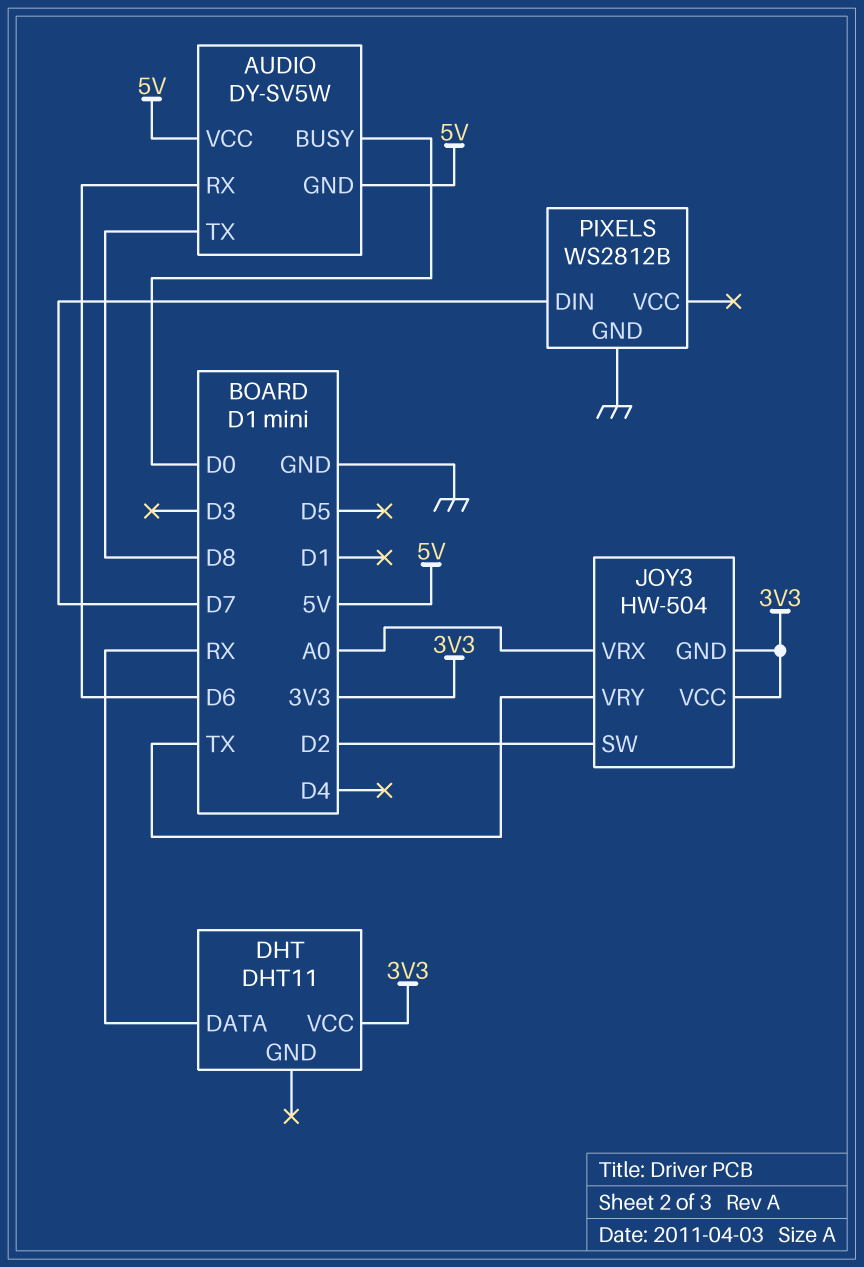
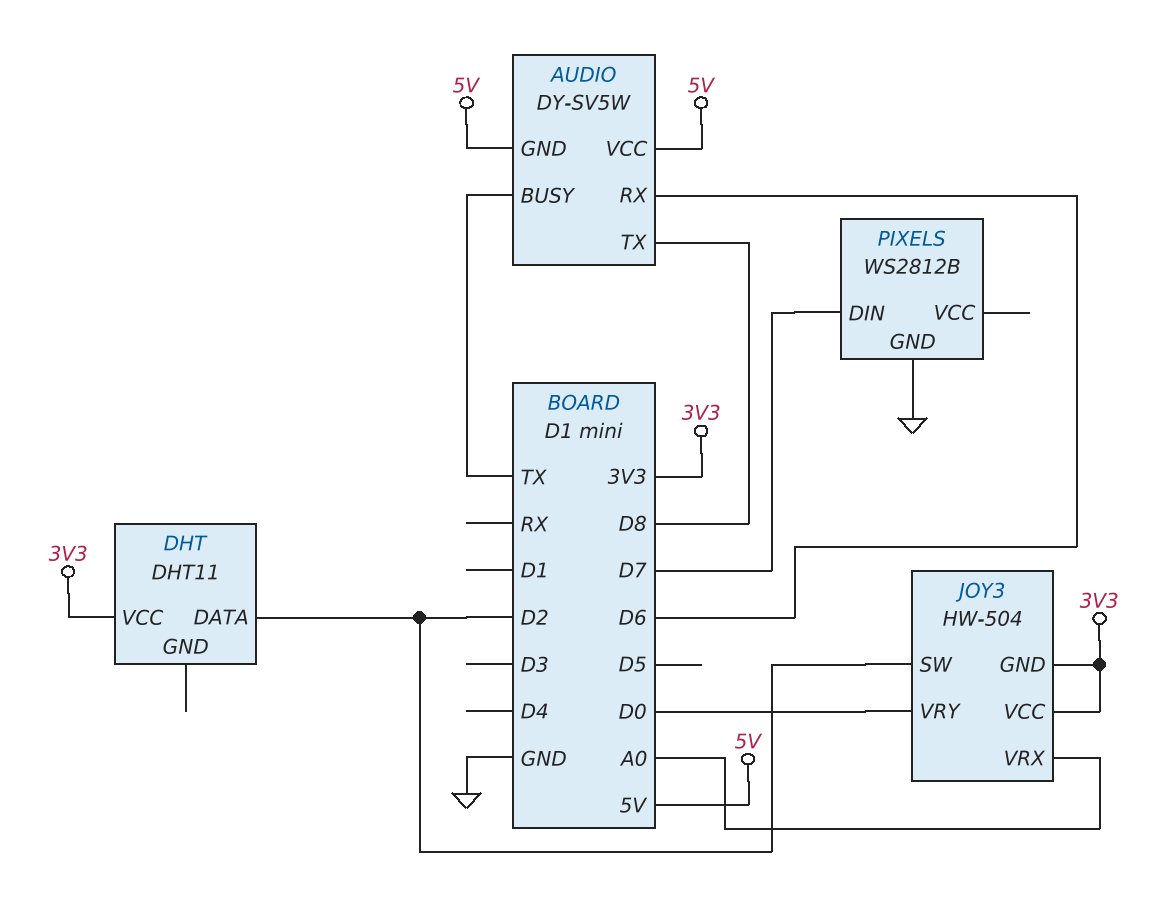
AUDIO pin BUSY: D0 -> TX
DHT pin DATA: RX -> D2
JOY3 pin VRY: TX -> D0

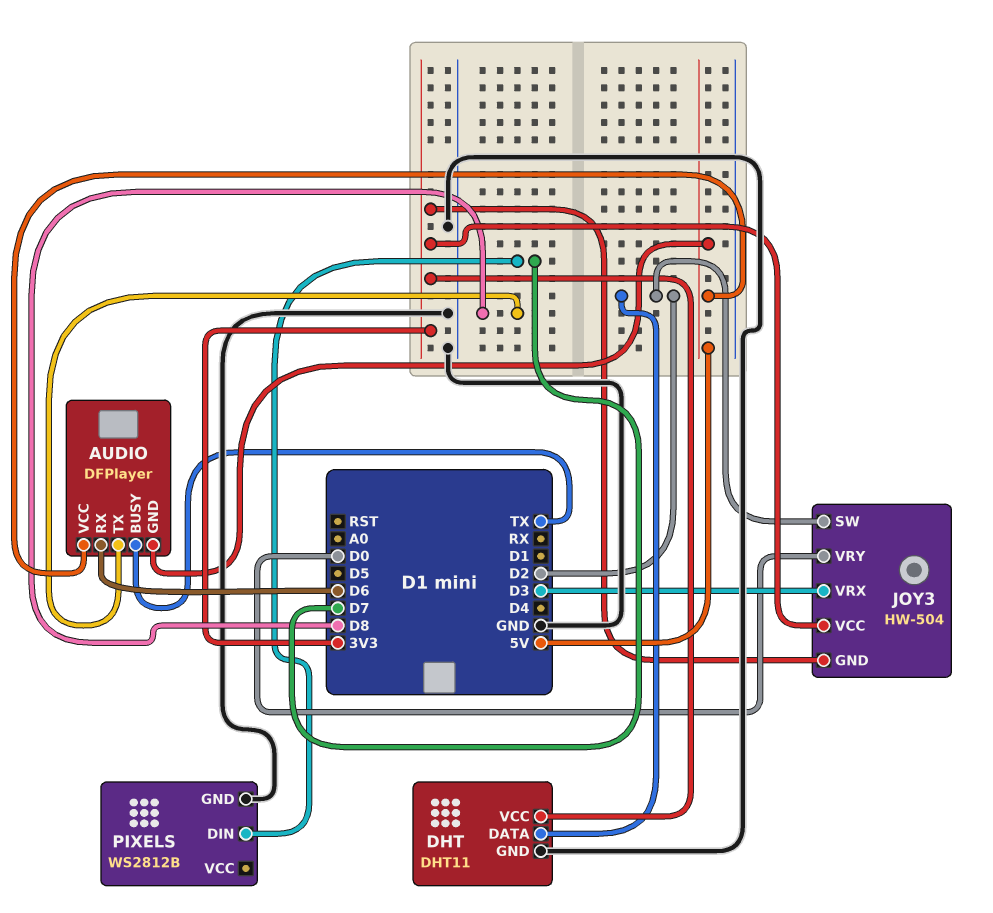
AUDIO: DY-SV5W -> DFPlayer
DHT pin GND: none -> GND
JOY3 pin VRX: A0 -> D3

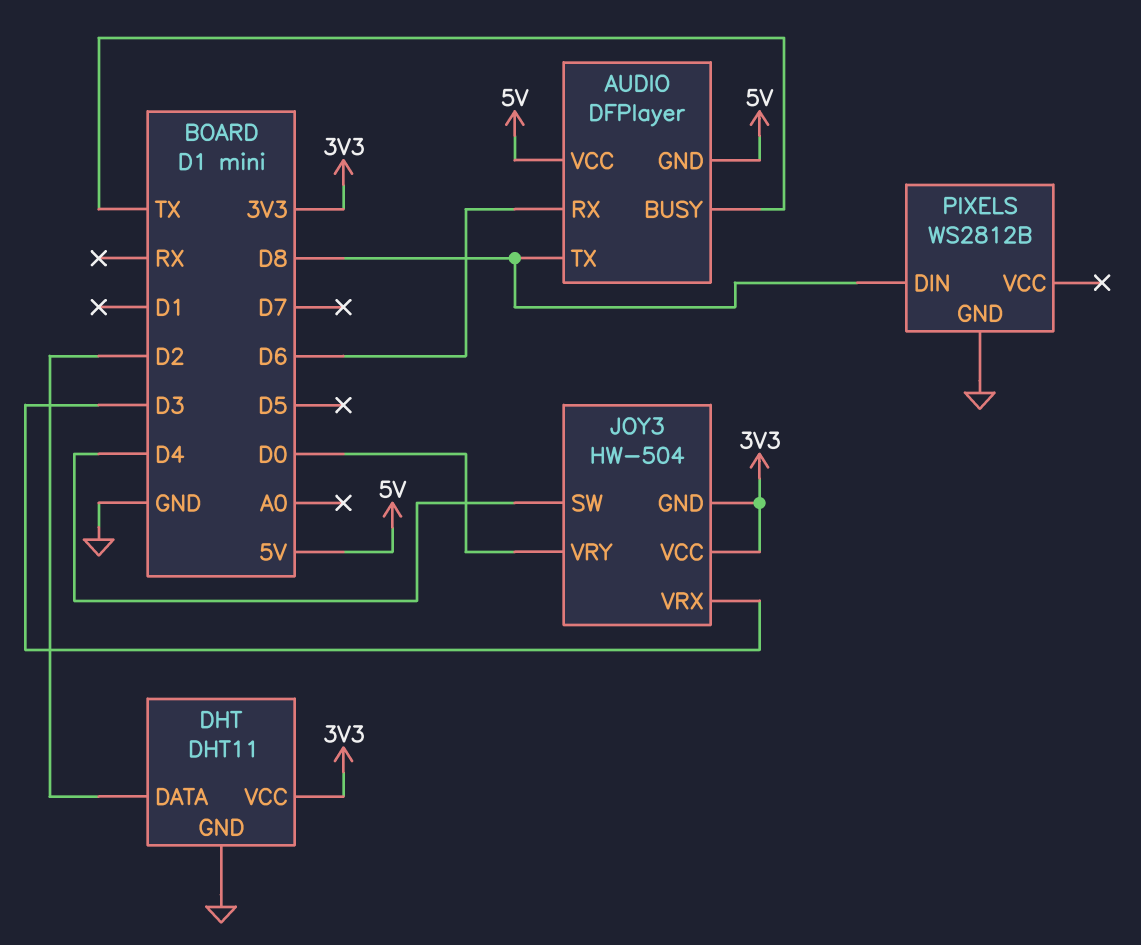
JOY3 pin SW: D2 -> D4
PIXELS pin DIN: D7 -> D8

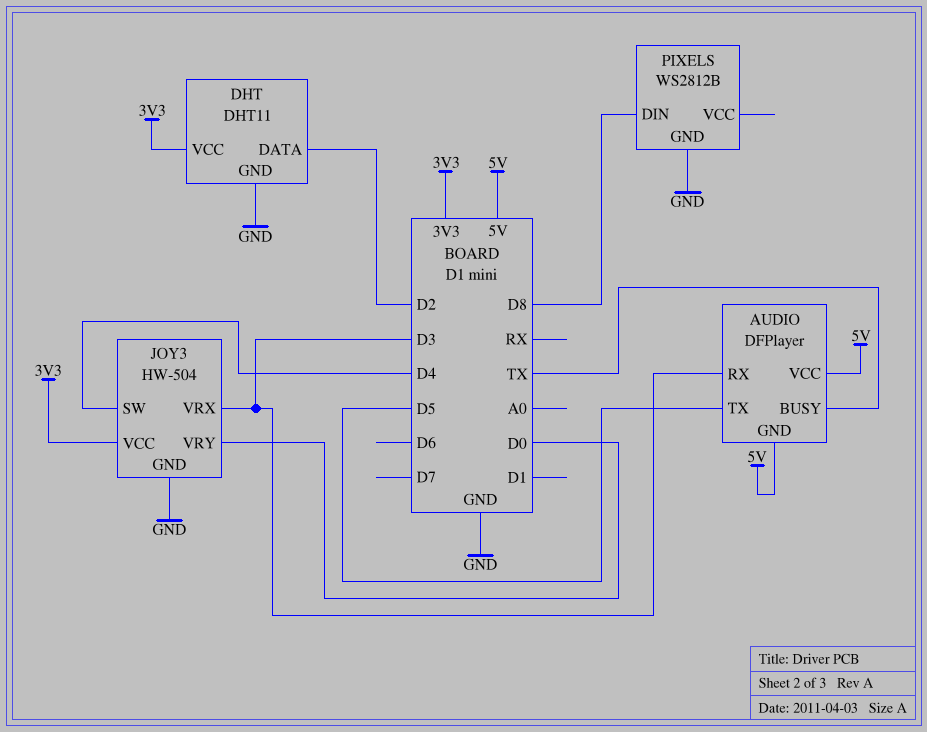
AUDIO pin RX: D6 -> D3
AUDIO pin TX: D8 -> D5
JOY3 pin GND: 3V3 -> GND

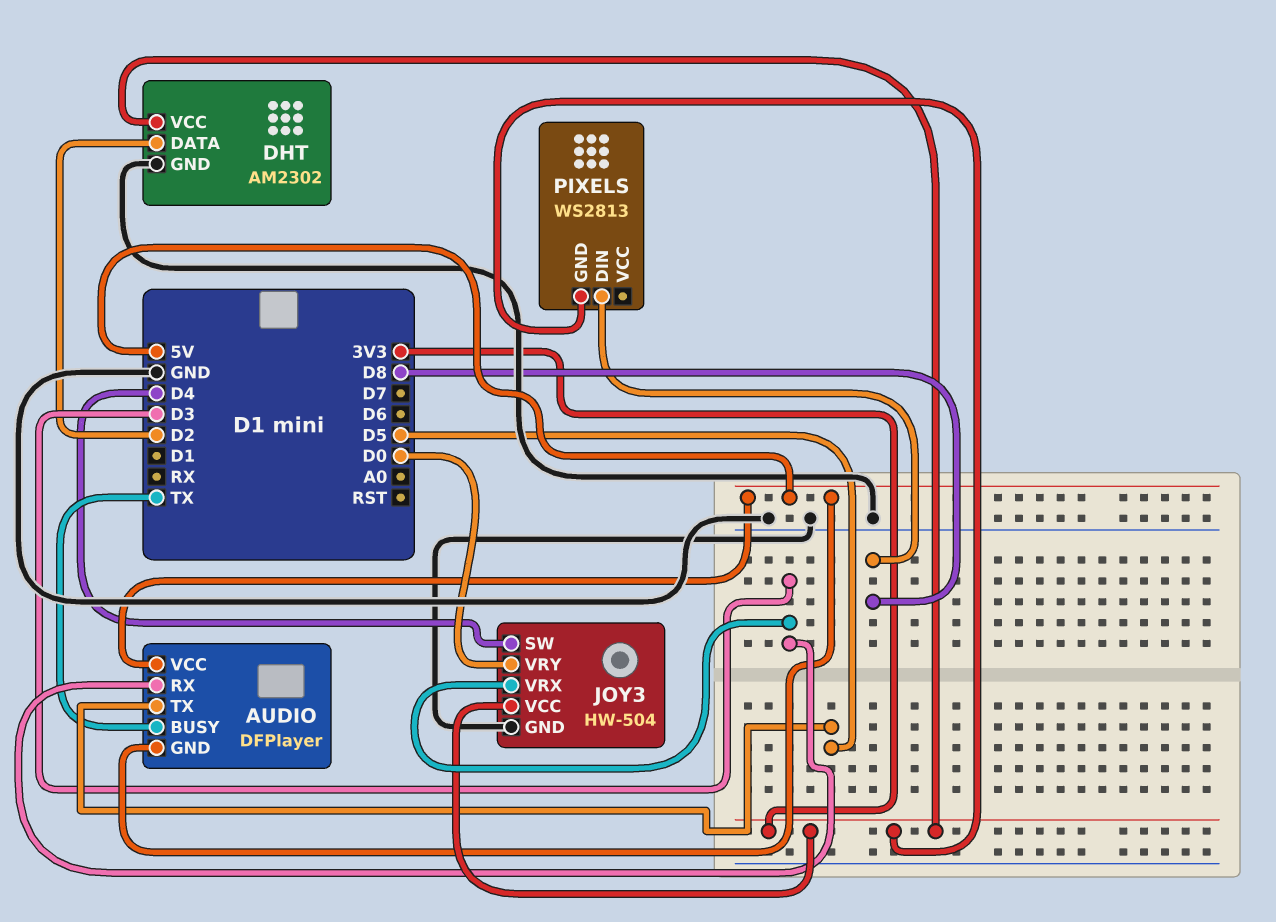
DHT: DHT11 -> AM2302
PIXELS: WS2812B -> WS2813
PIXELS pin GND: GND -> 3V3

